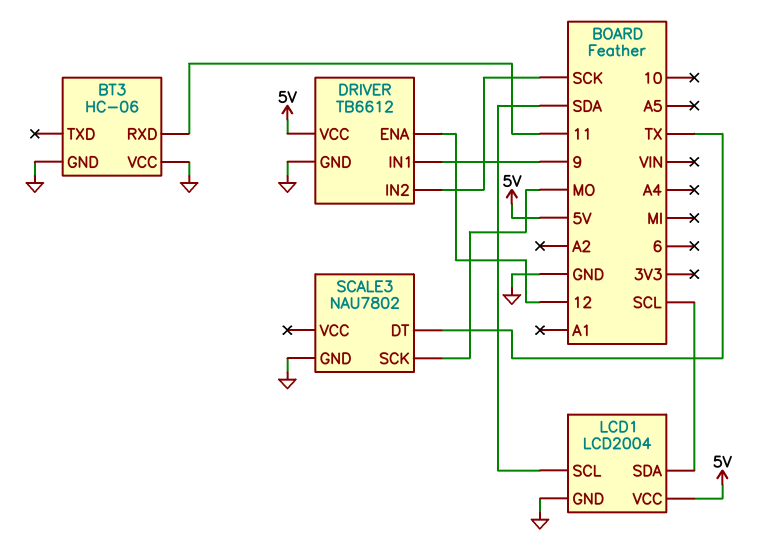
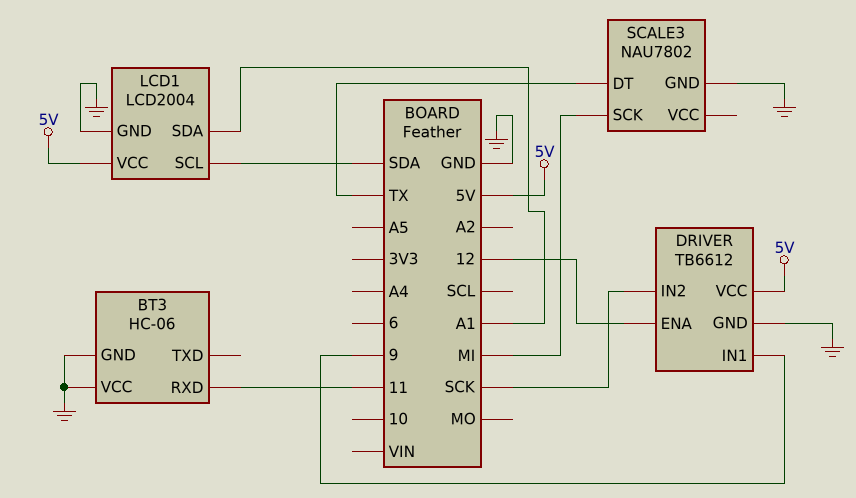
LCD1 pin SDA: SCL -> A1
SCALE3 pin SCK: MO -> MI

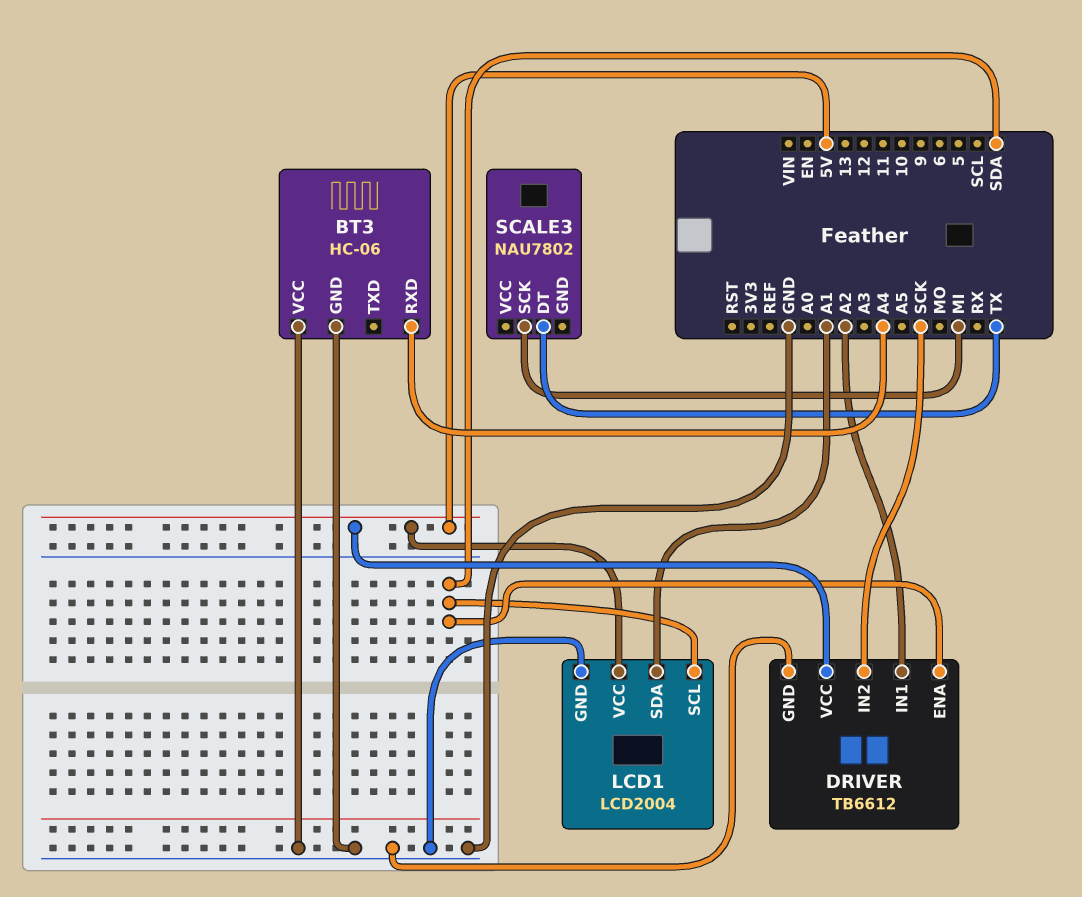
BT3 pin RXD: 11 -> A4
DRIVER pin ENA: 12 -> SDA
DRIVER pin IN1: 9 -> A2
SCALE3 pin GND: GND -> none

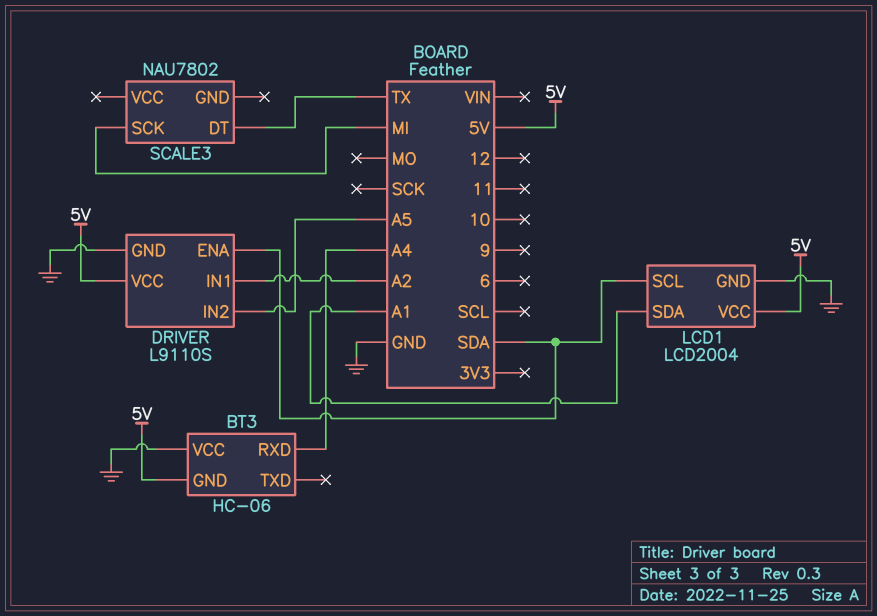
BT3 pin GND: GND -> 5V
DRIVER: TB6612 -> L9110S
DRIVER pin IN2: SCK -> A5

